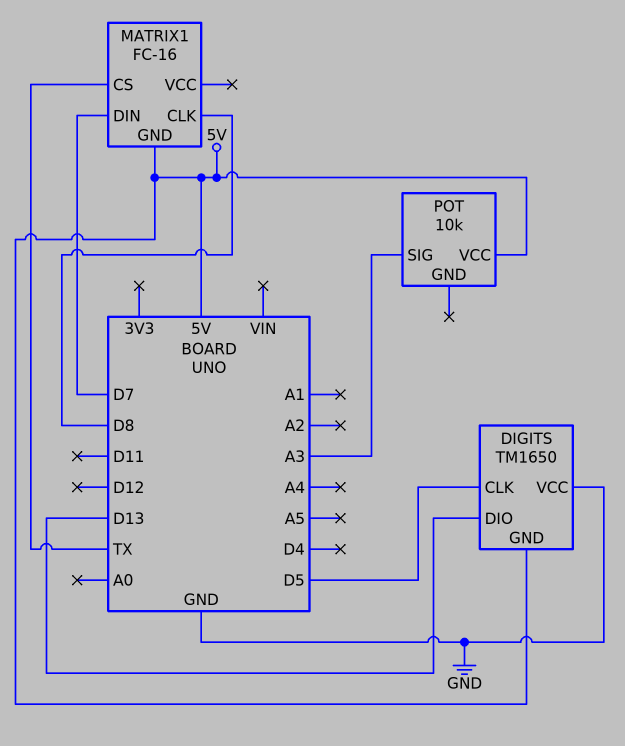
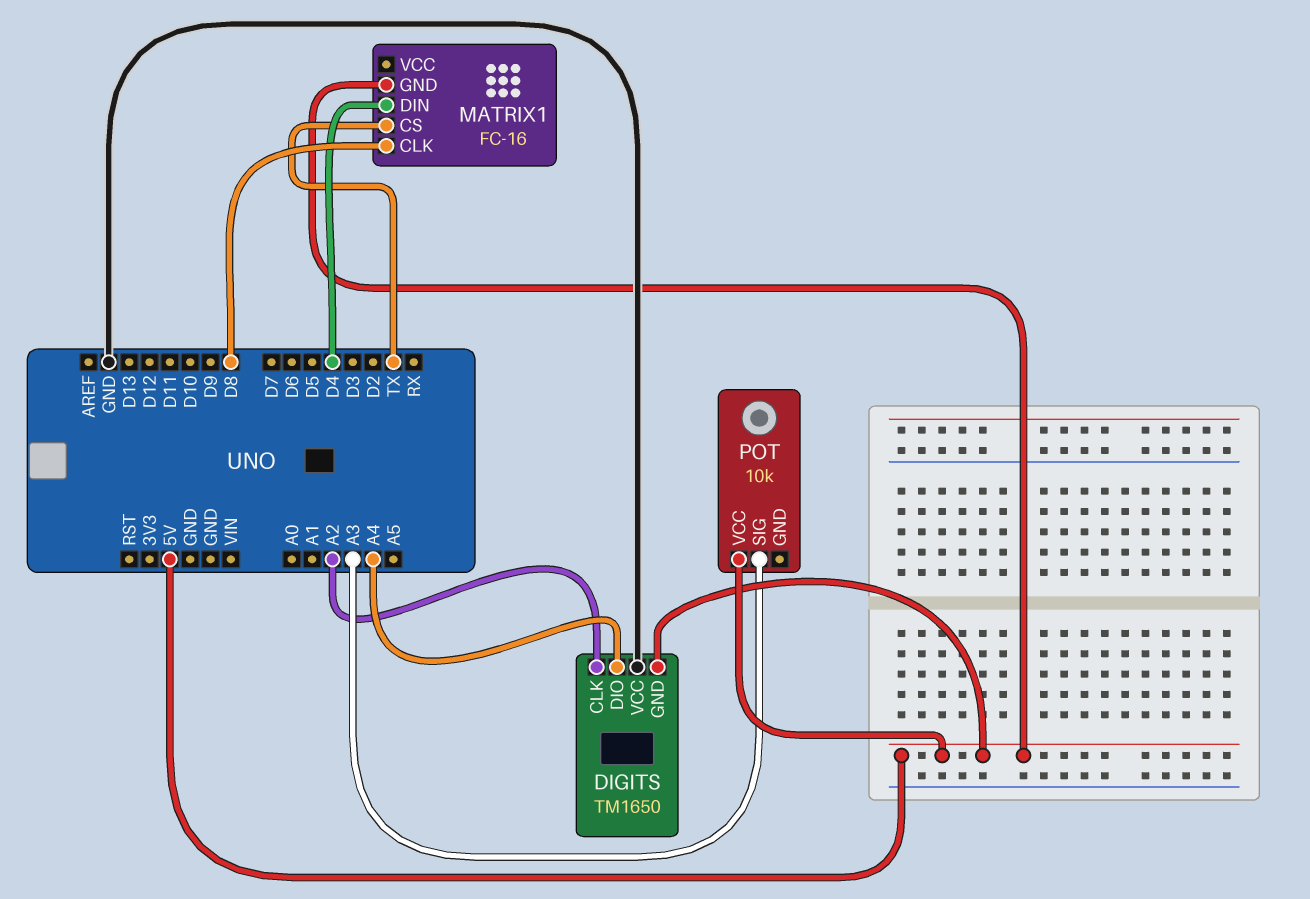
DIGITS pin CLK: D5 -> A2
DIGITS pin DIO: D13 -> A4
MATRIX1 pin DIN: D7 -> D4

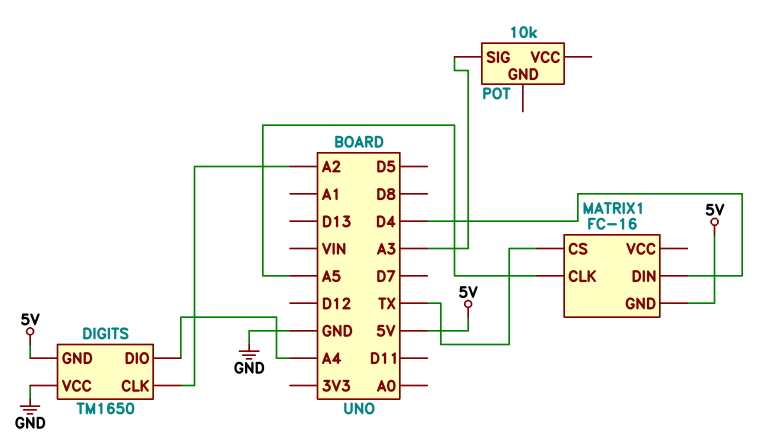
MATRIX1 pin CLK: D8 -> A5
POT pin VCC: 5V -> none

